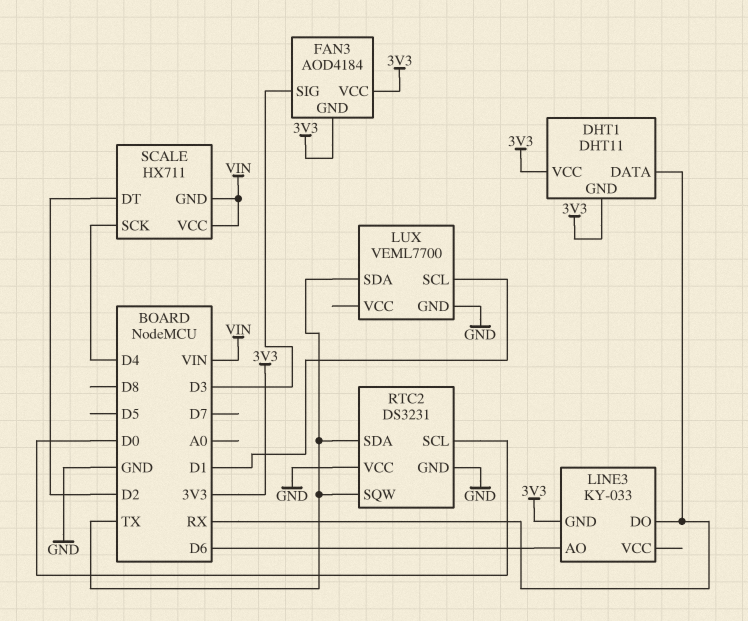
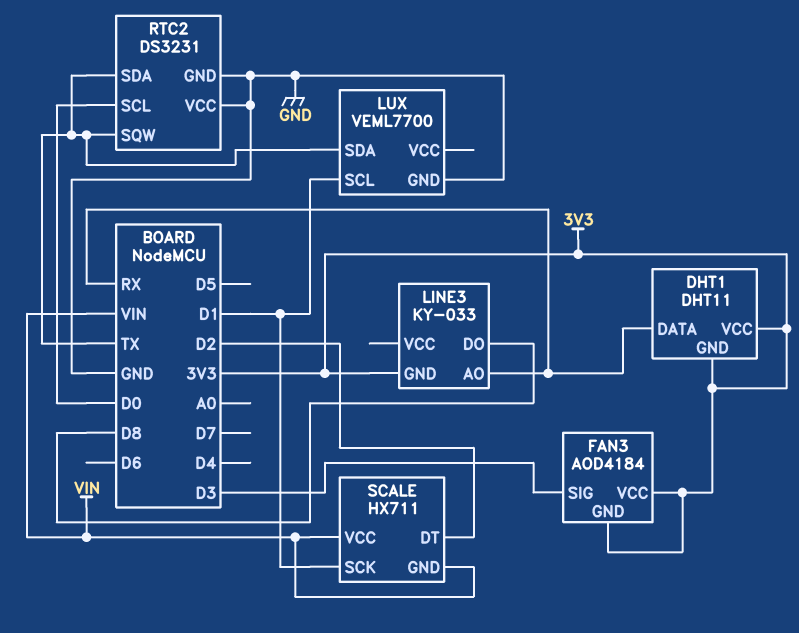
LINE3 pin AO: D6 -> RX
LINE3 pin DO: RX -> D8
SCALE pin SCK: D4 -> D1

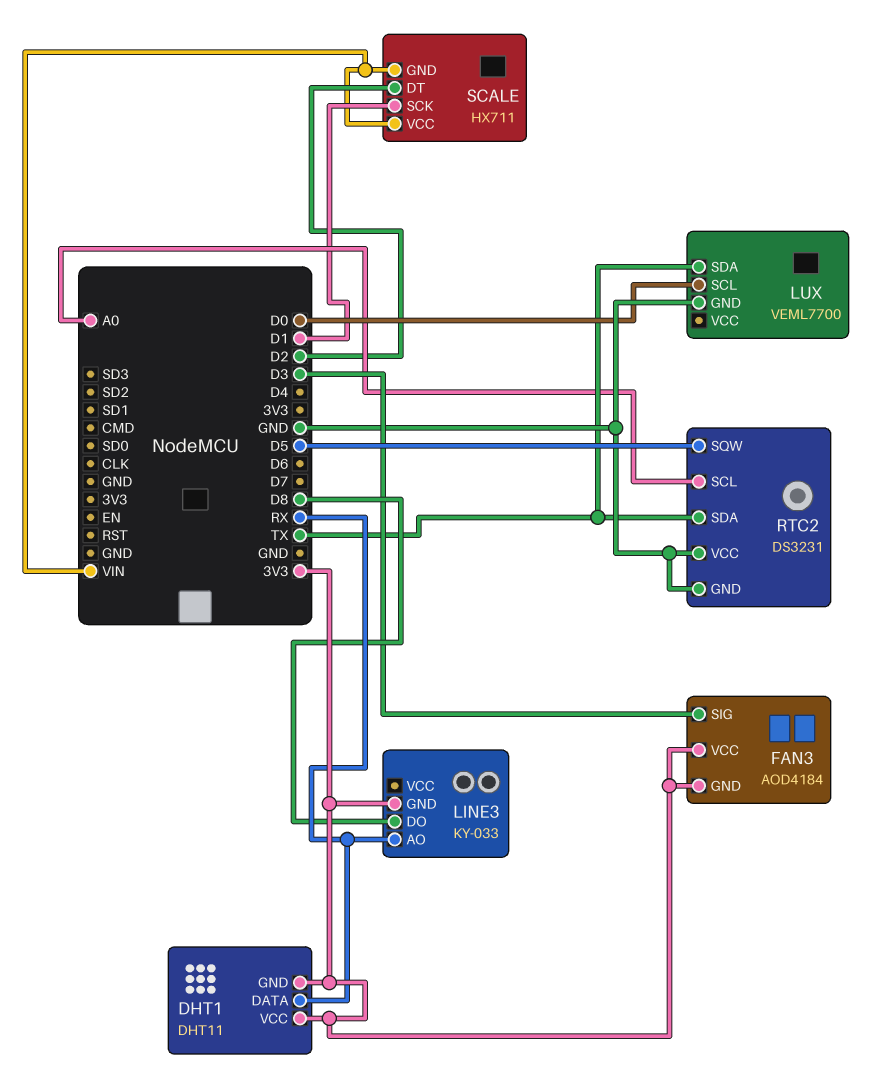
LUX pin SCL: D1 -> D0
RTC2 pin SCL: D0 -> A0
RTC2 pin SQW: TX -> D5

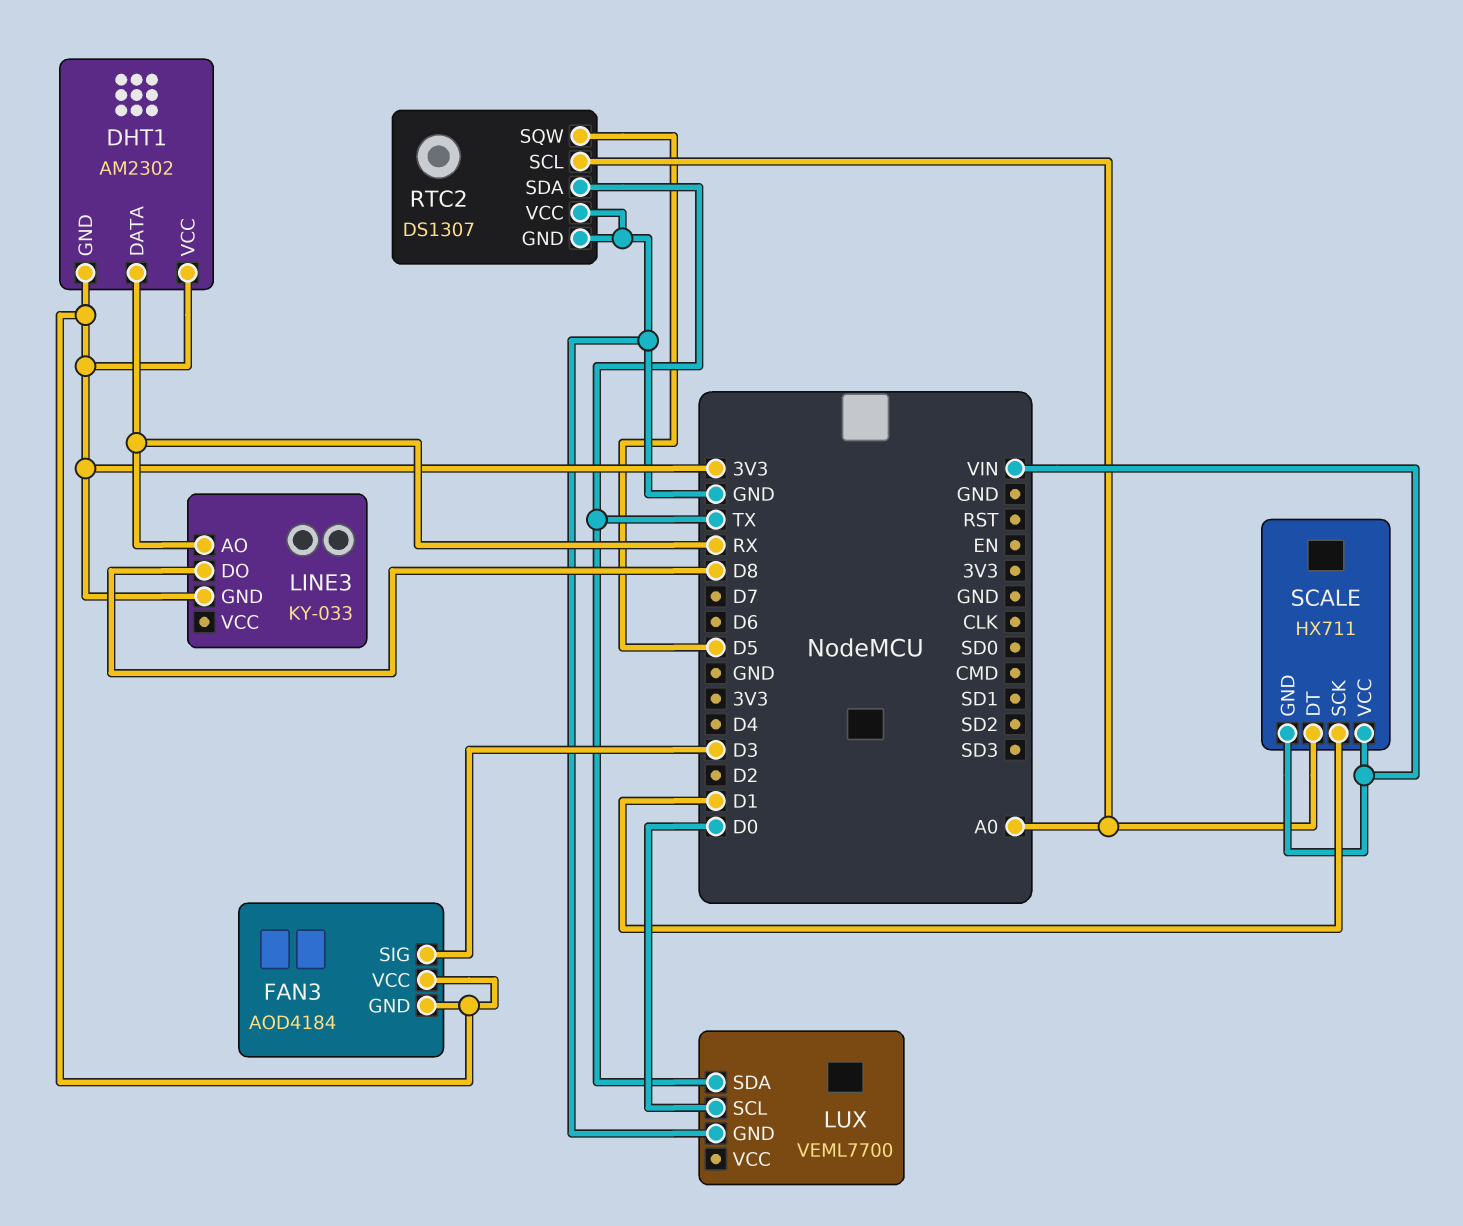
DHT1: DHT11 -> AM2302
RTC2: DS3231 -> DS1307
SCALE pin DT: D2 -> A0

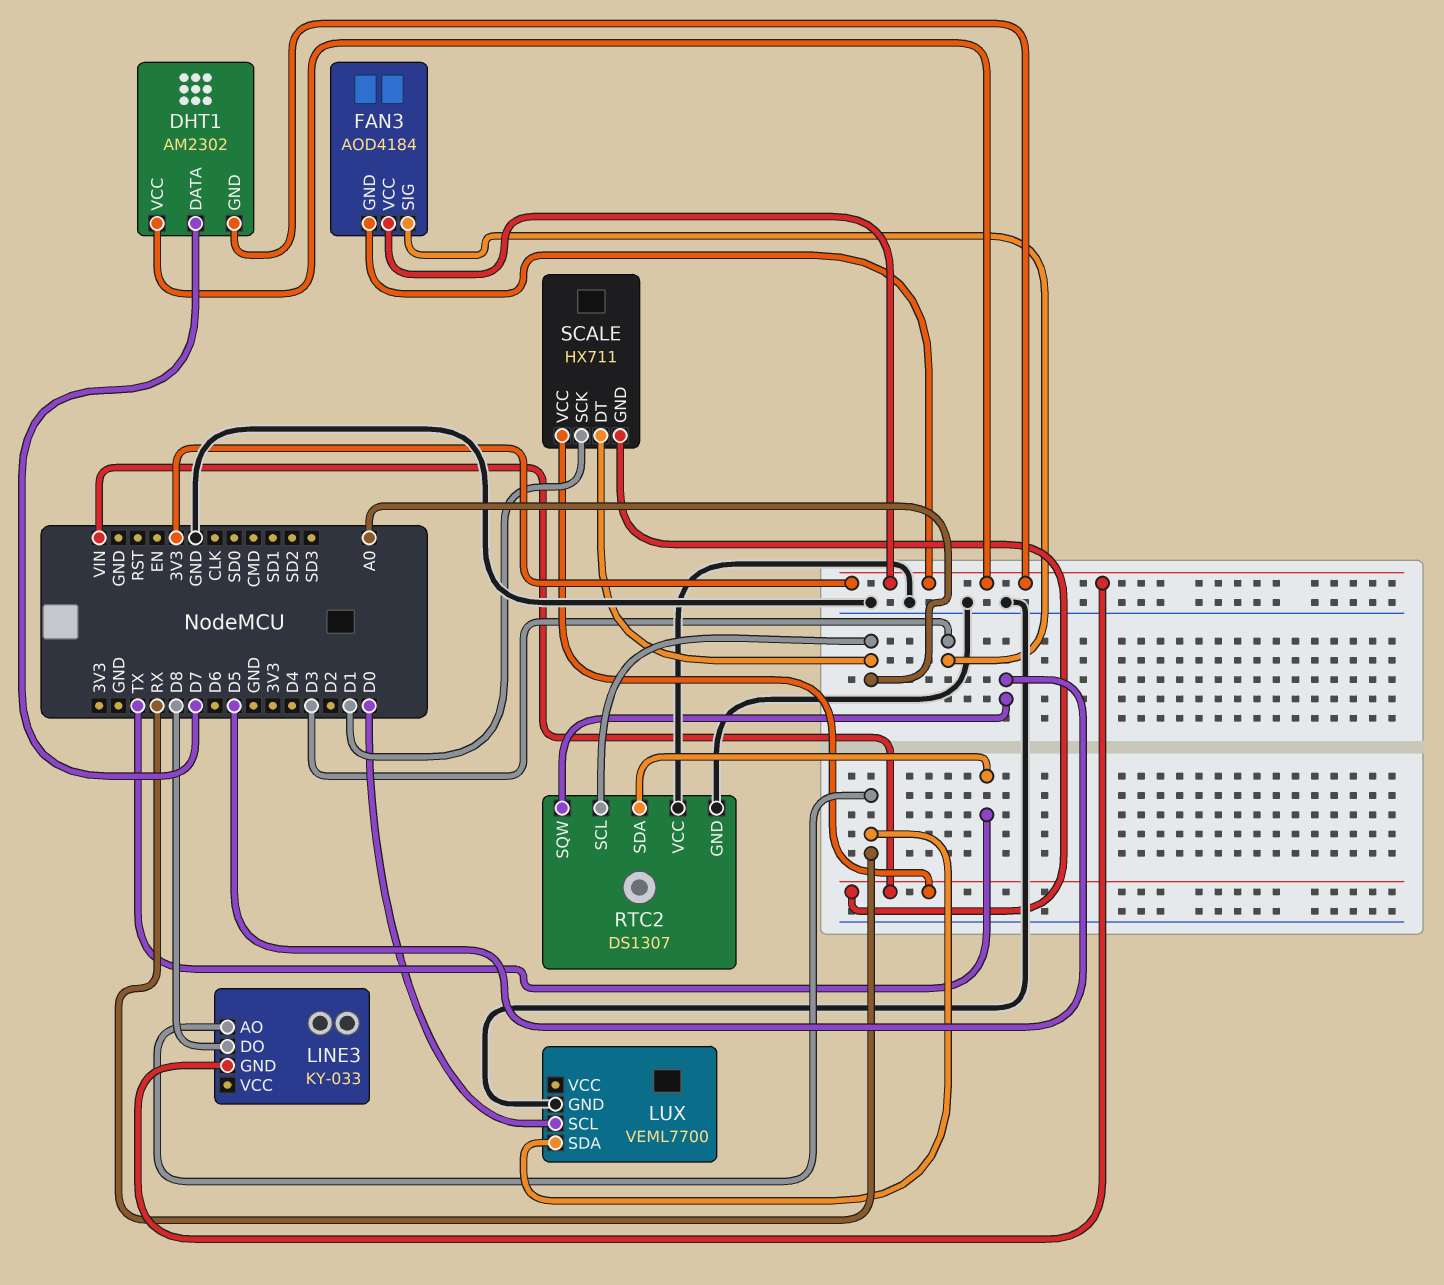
DHT1 pin DATA: RX -> D7
LUX pin SDA: TX -> RX

